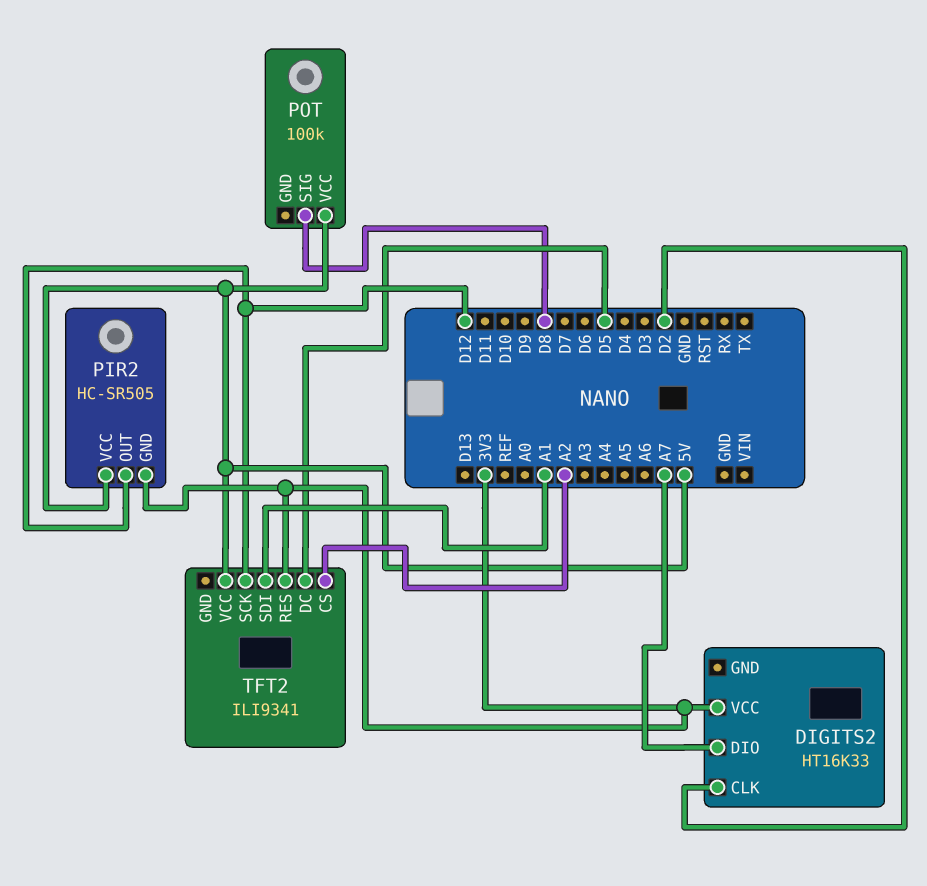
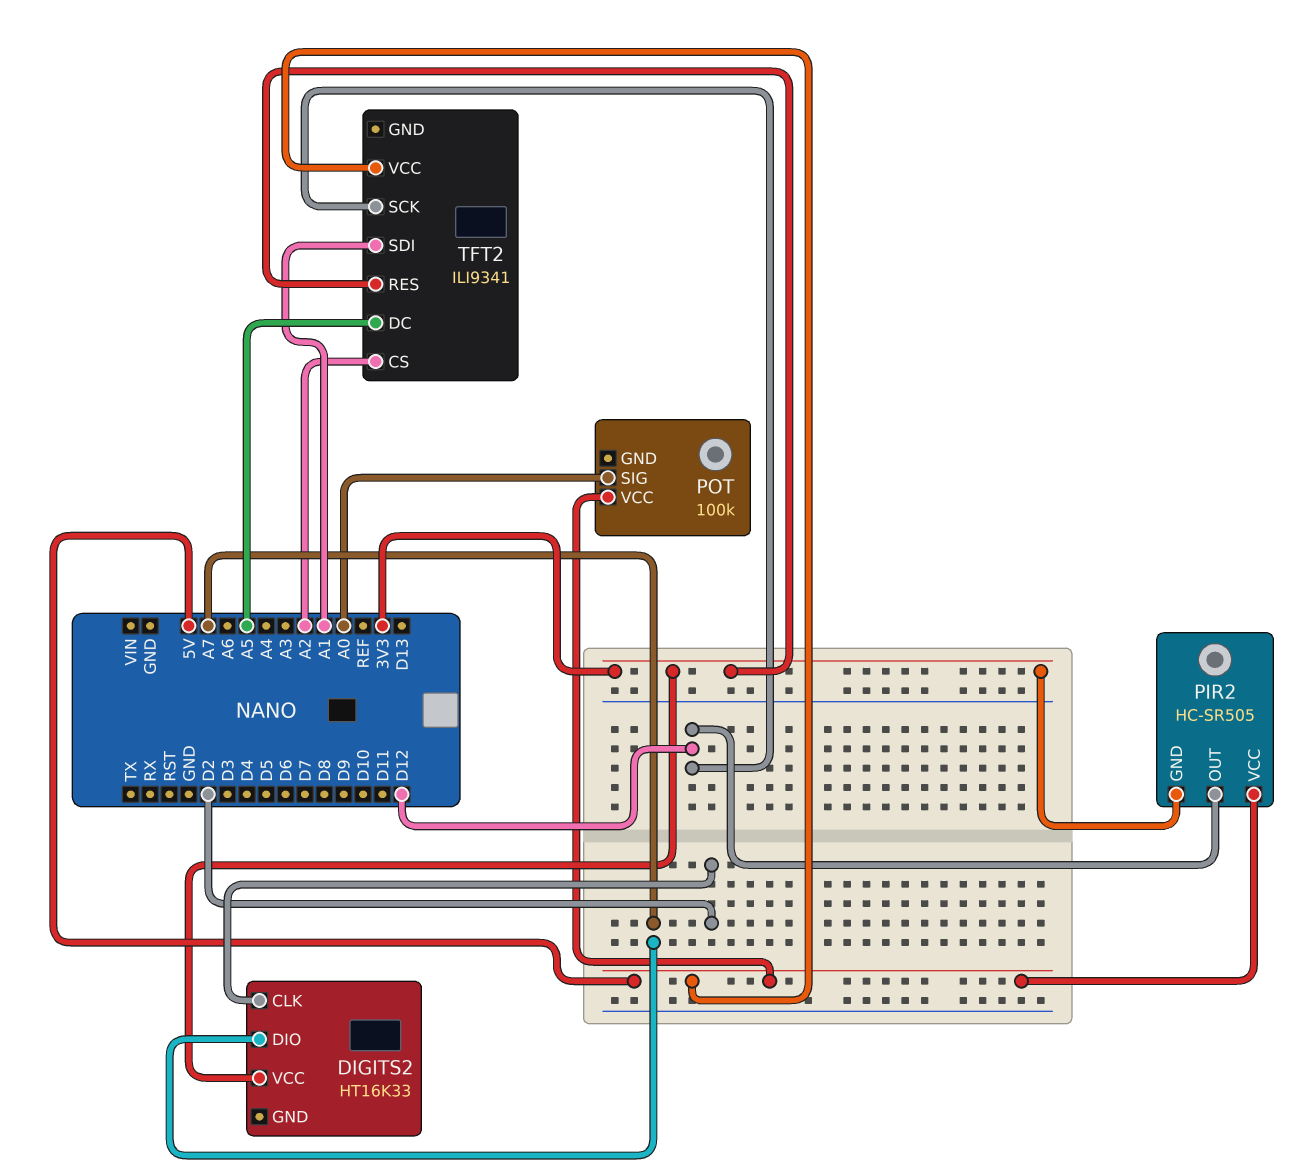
POT pin SIG: D8 -> A0
TFT2 pin DC: D5 -> A5

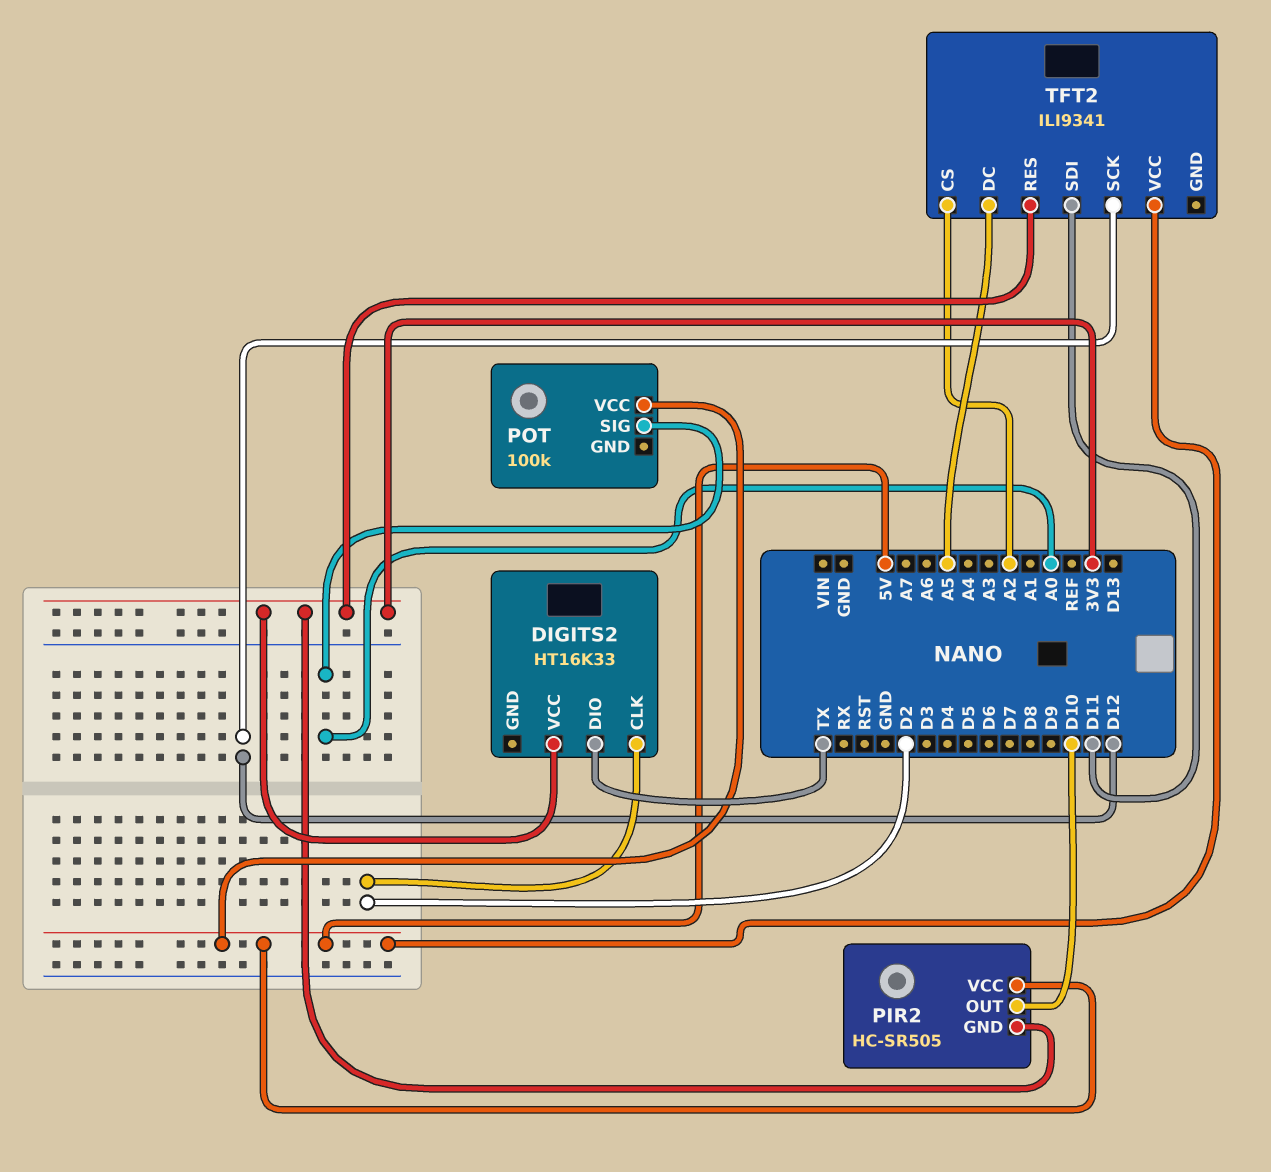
DIGITS2 pin DIO: A7 -> TX
PIR2 pin OUT: D12 -> D10
TFT2 pin SDI: A1 -> D11

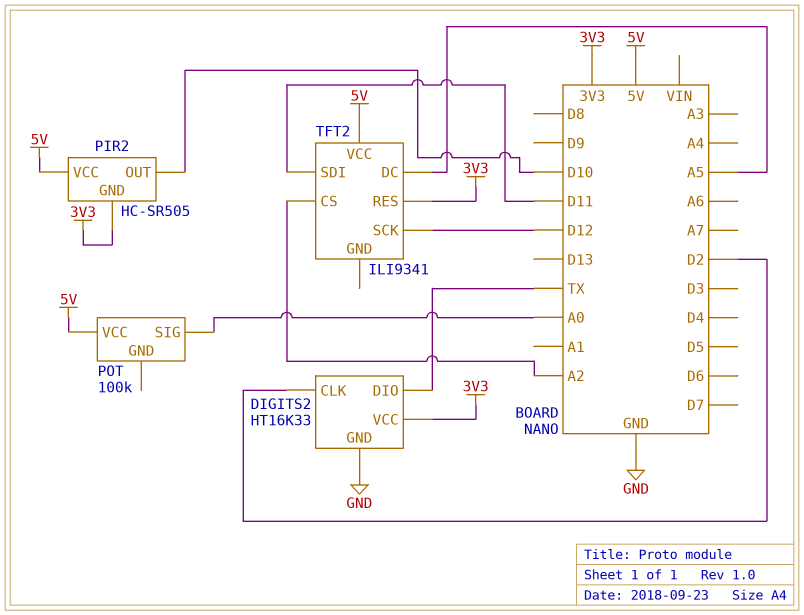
DIGITS2 pin GND: none -> GND

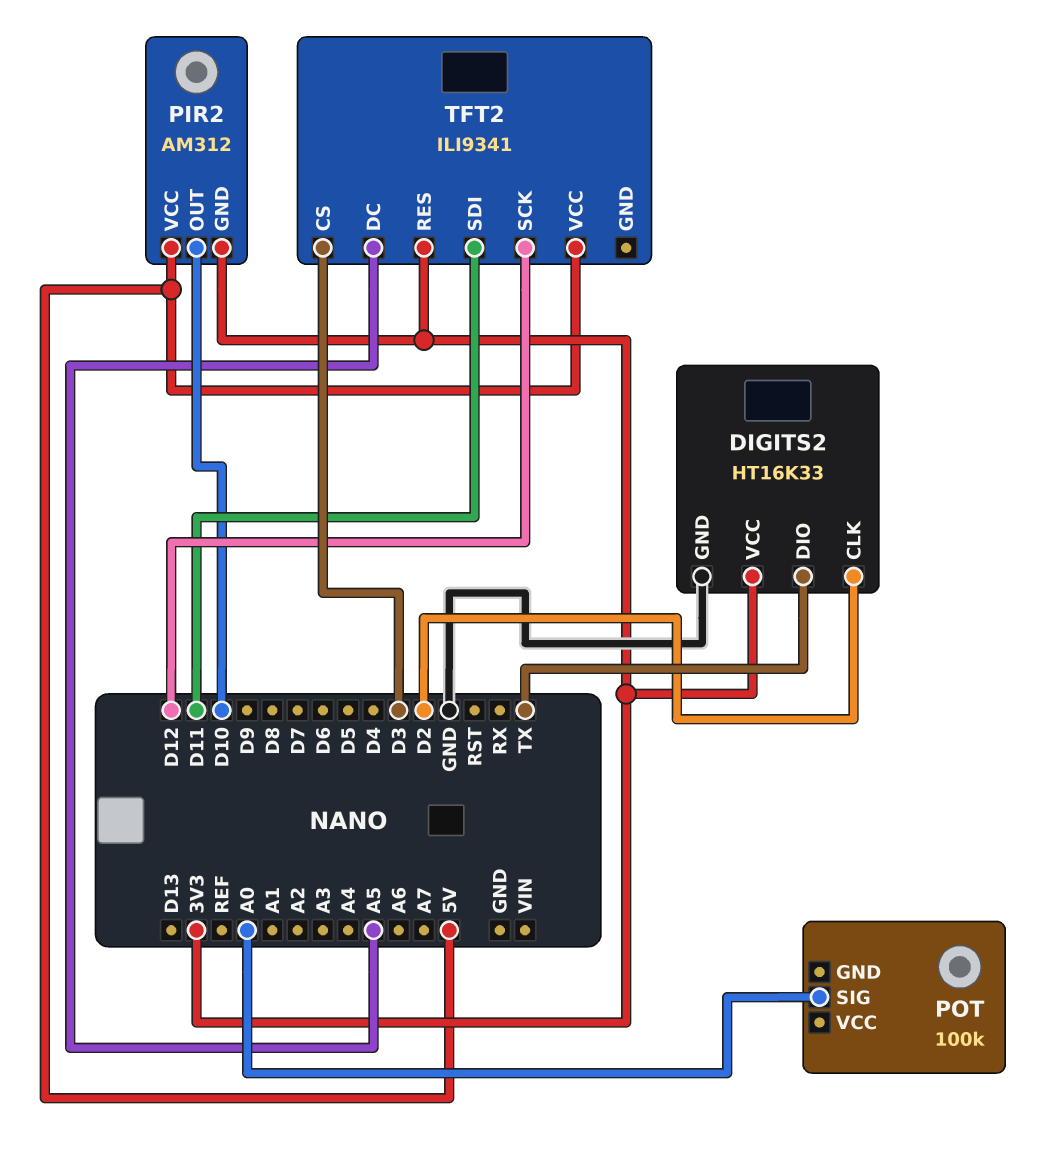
PIR2: HC-SR505 -> AM312
POT pin VCC: 5V -> none
TFT2 pin CS: A2 -> D3

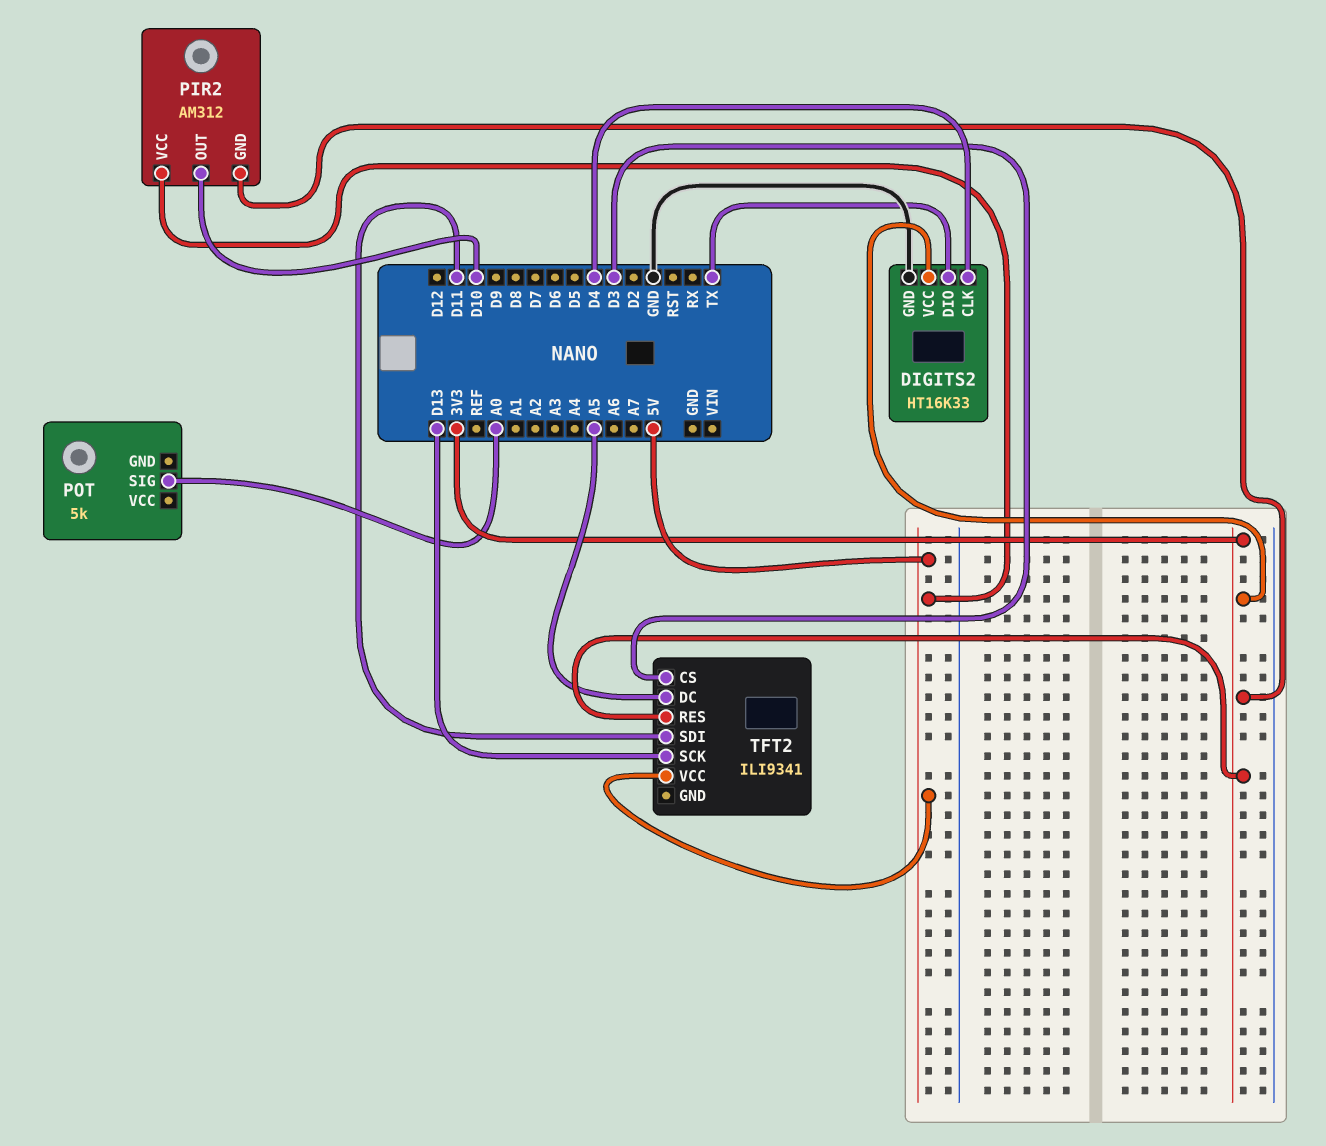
DIGITS2 pin CLK: D2 -> D4
POT: 100k -> 5k
TFT2 pin SCK: D12 -> D13

